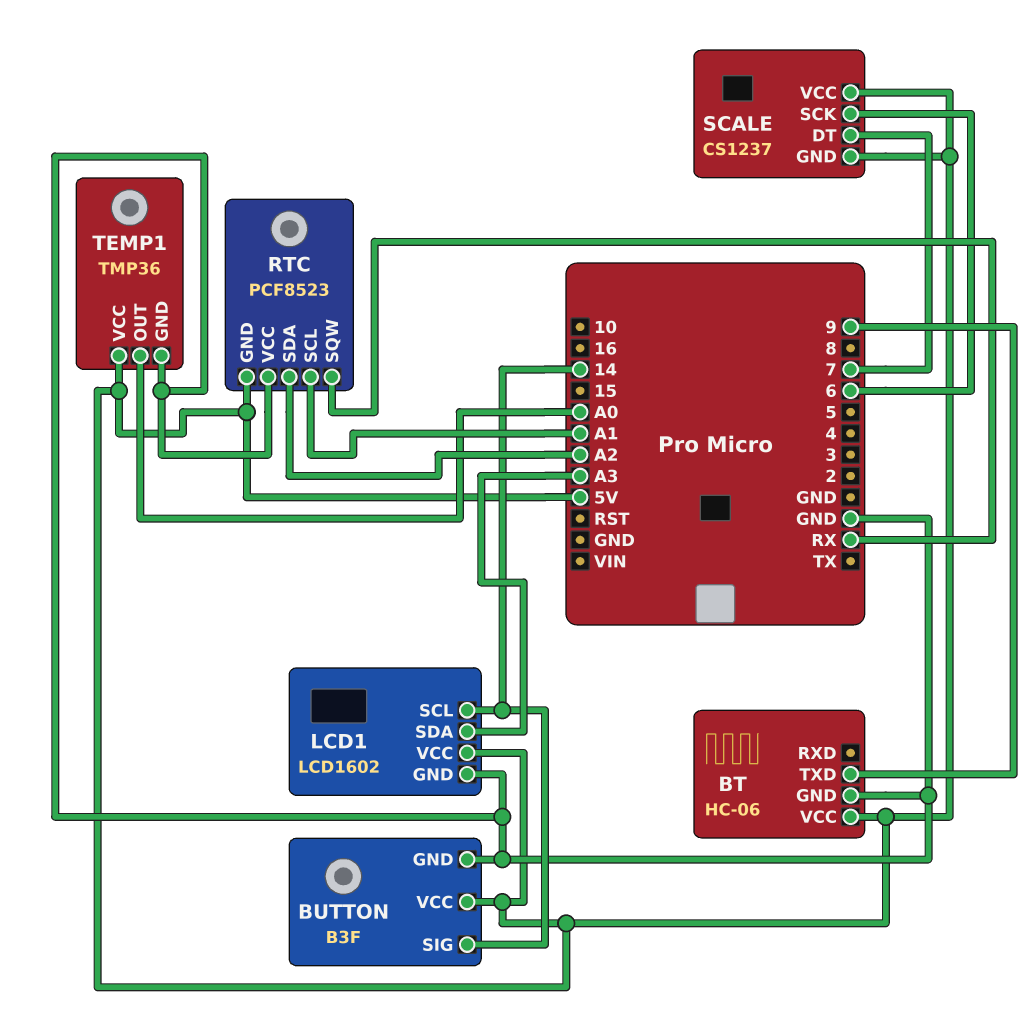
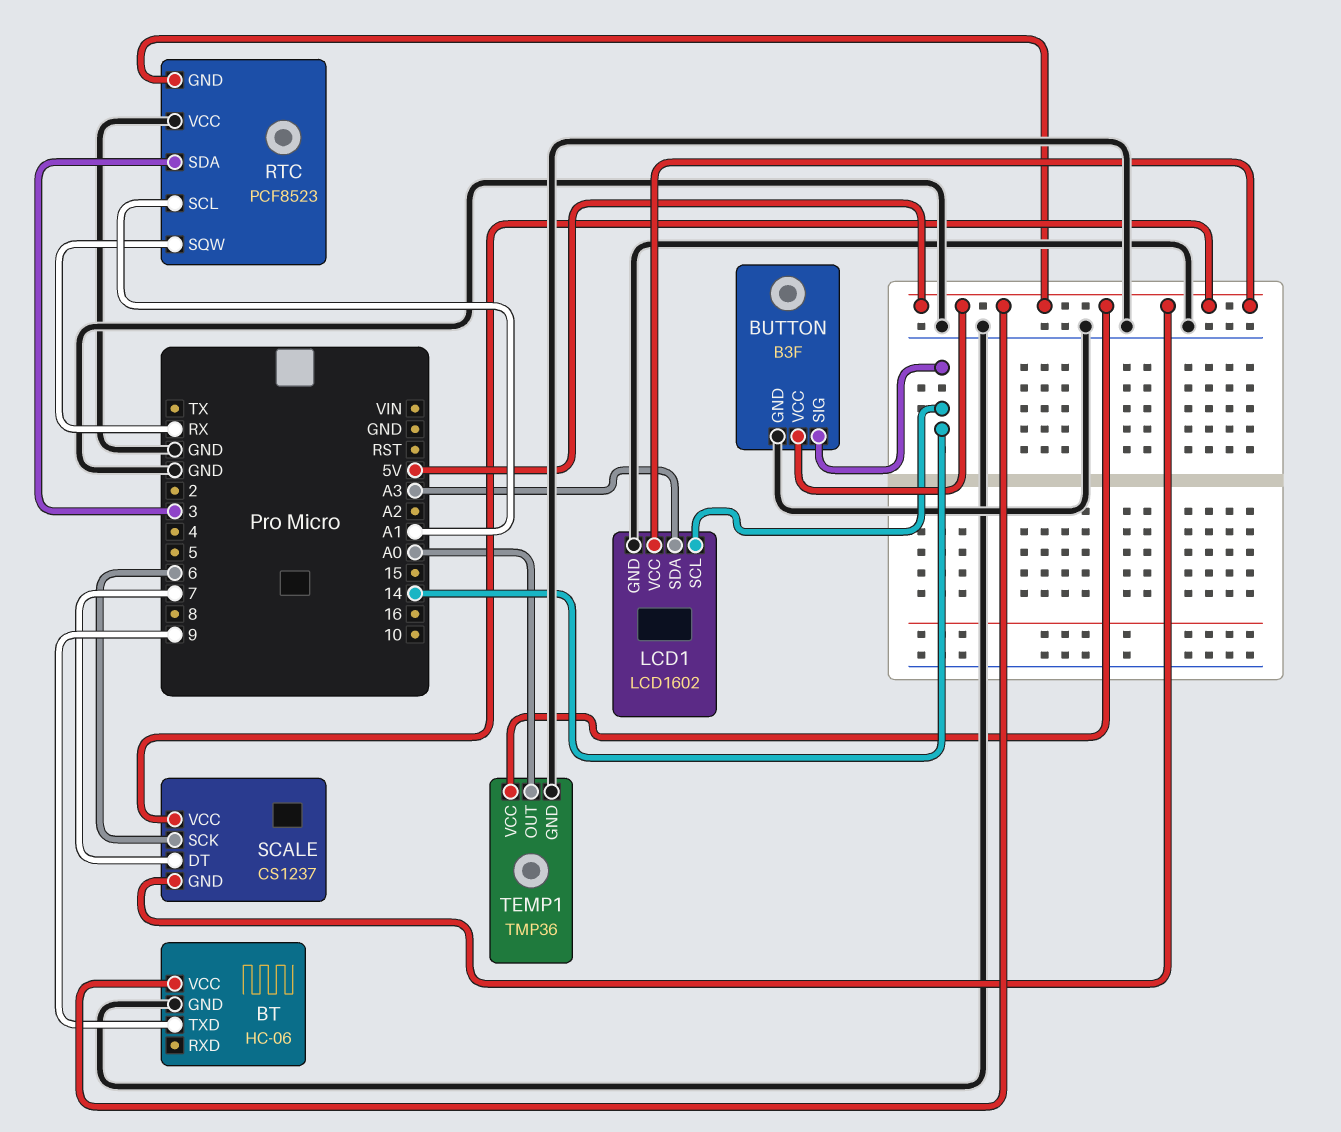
RTC pin SDA: A2 -> 3

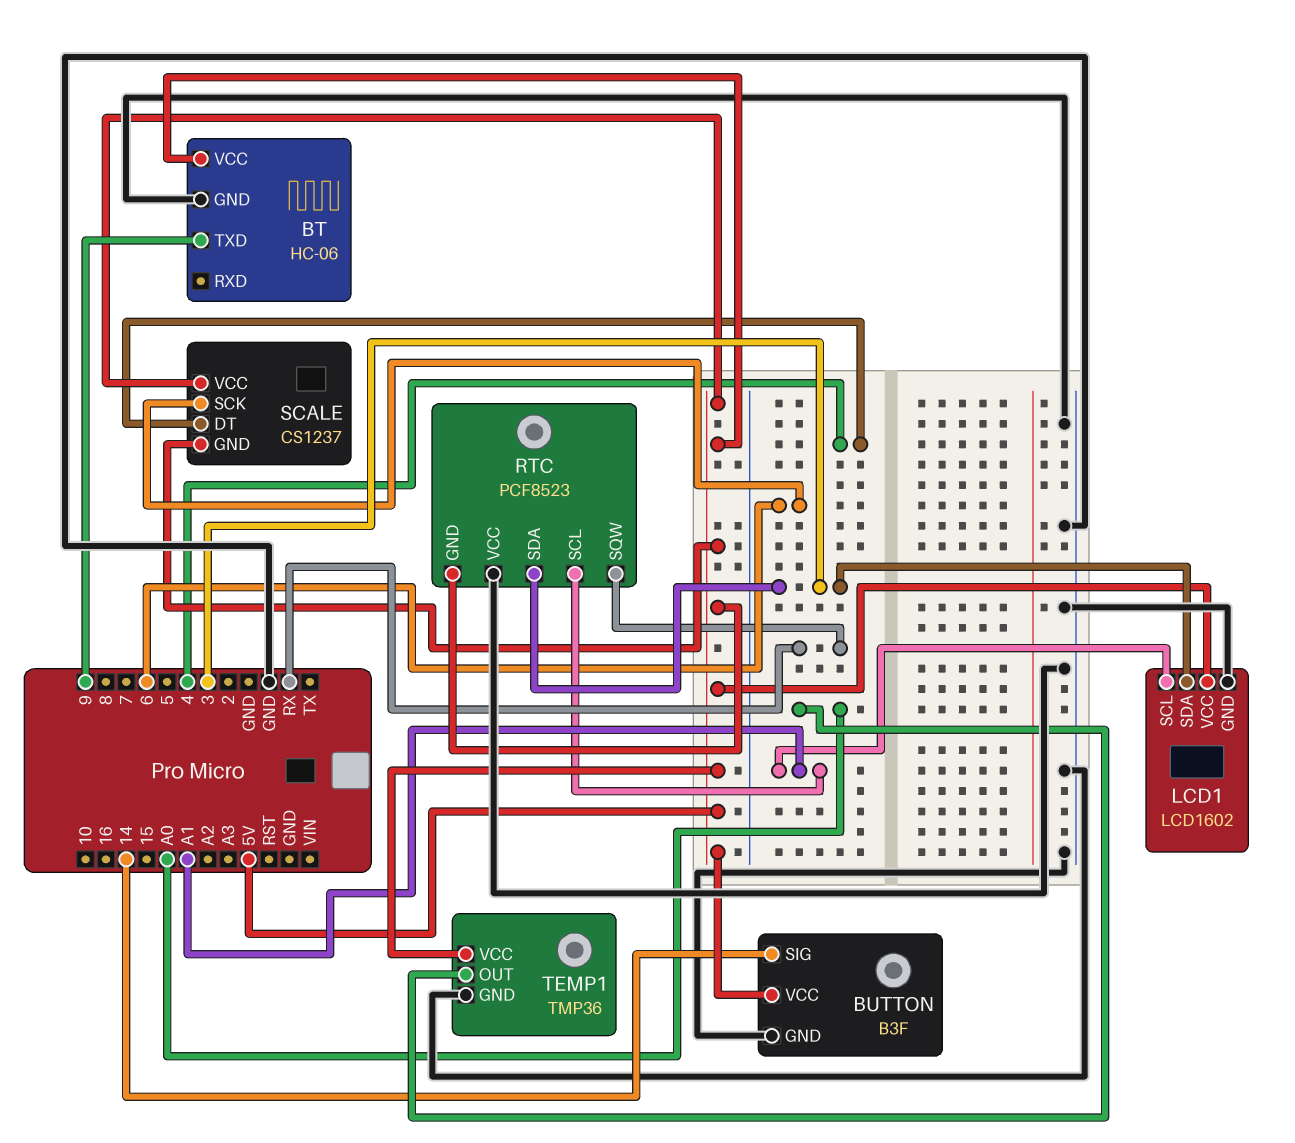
LCD1 pin SCL: 14 -> A1
LCD1 pin SDA: A3 -> 3
SCALE pin DT: 7 -> 4

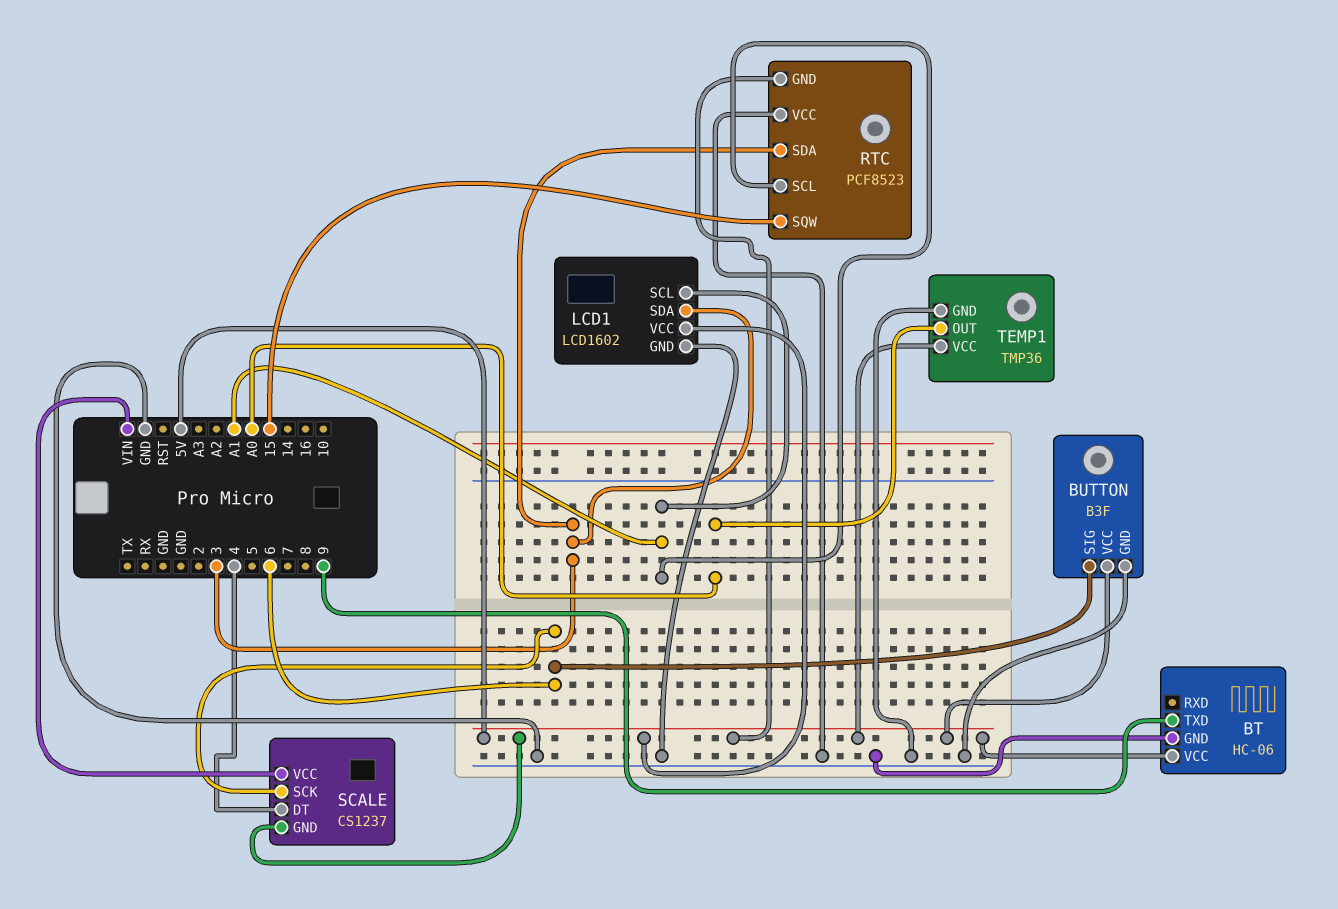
BUTTON pin SIG: 14 -> 6
RTC pin SQW: RX -> 15
SCALE pin VCC: 5V -> VIN

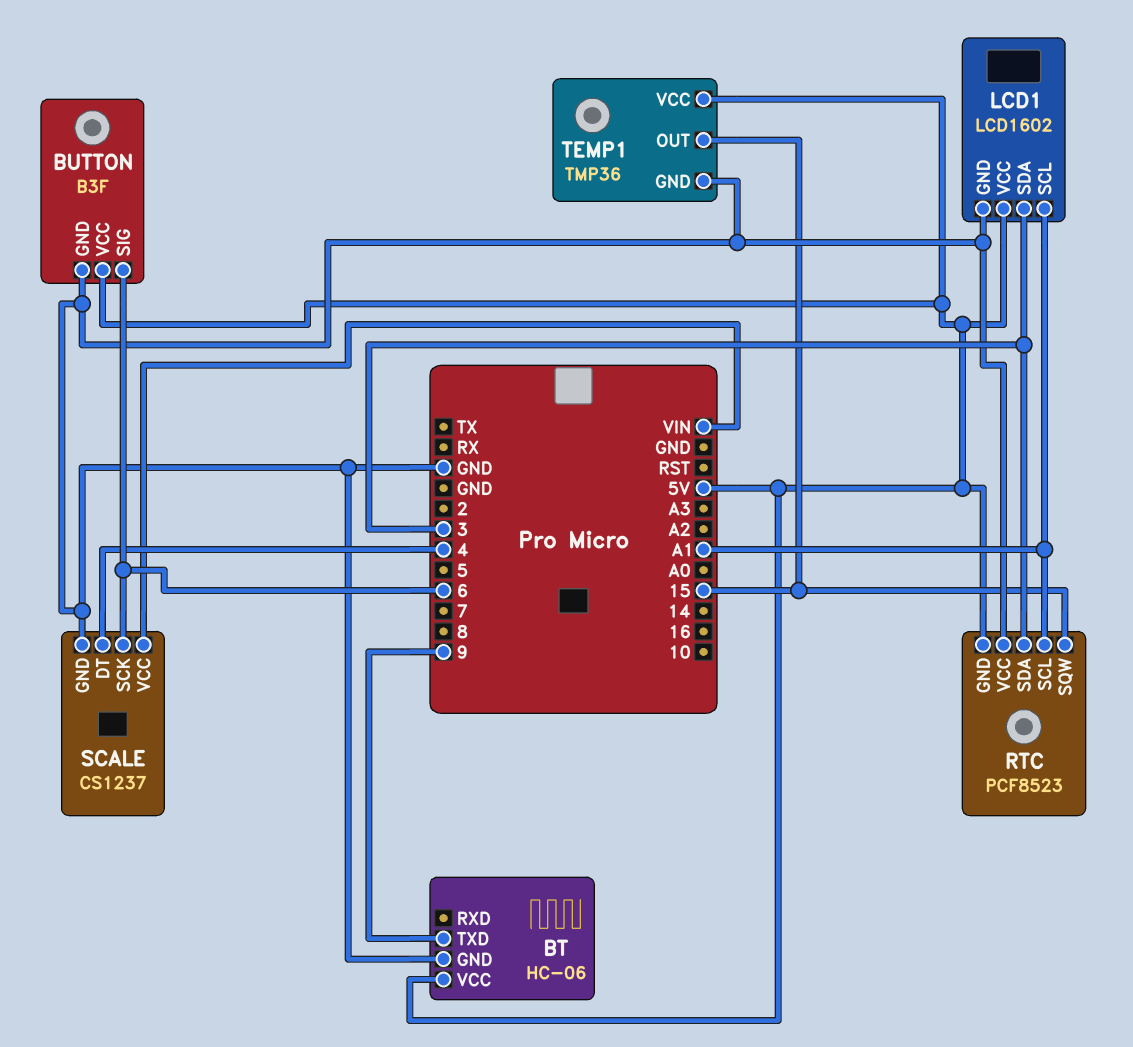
SCALE pin GND: 5V -> GND
TEMP1 pin OUT: A0 -> 15

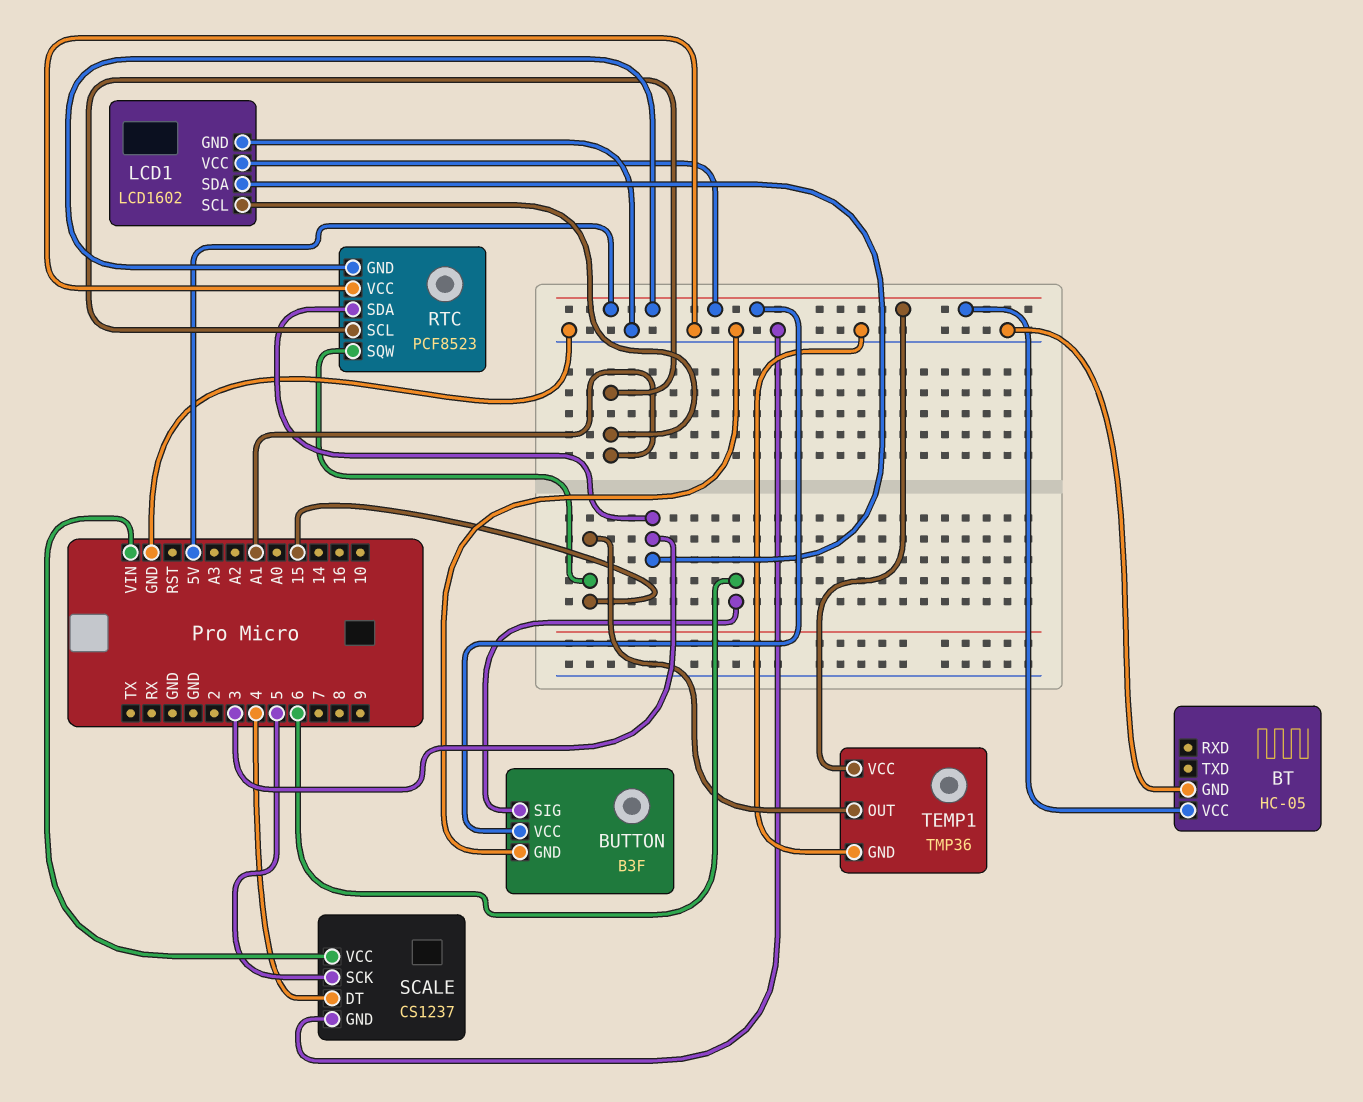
BT: HC-06 -> HC-05
BT pin TXD: 9 -> none
SCALE pin SCK: 6 -> 5

